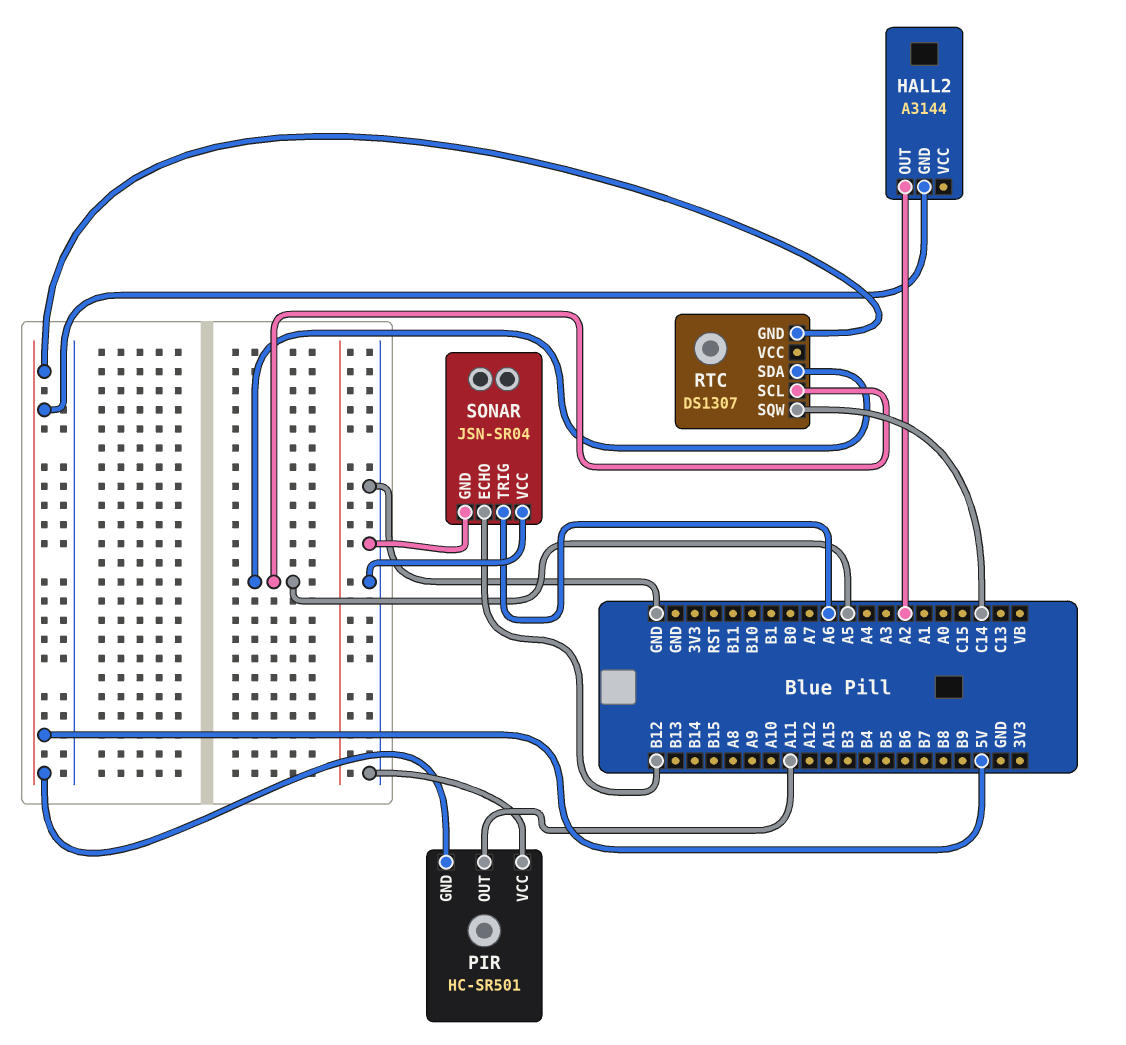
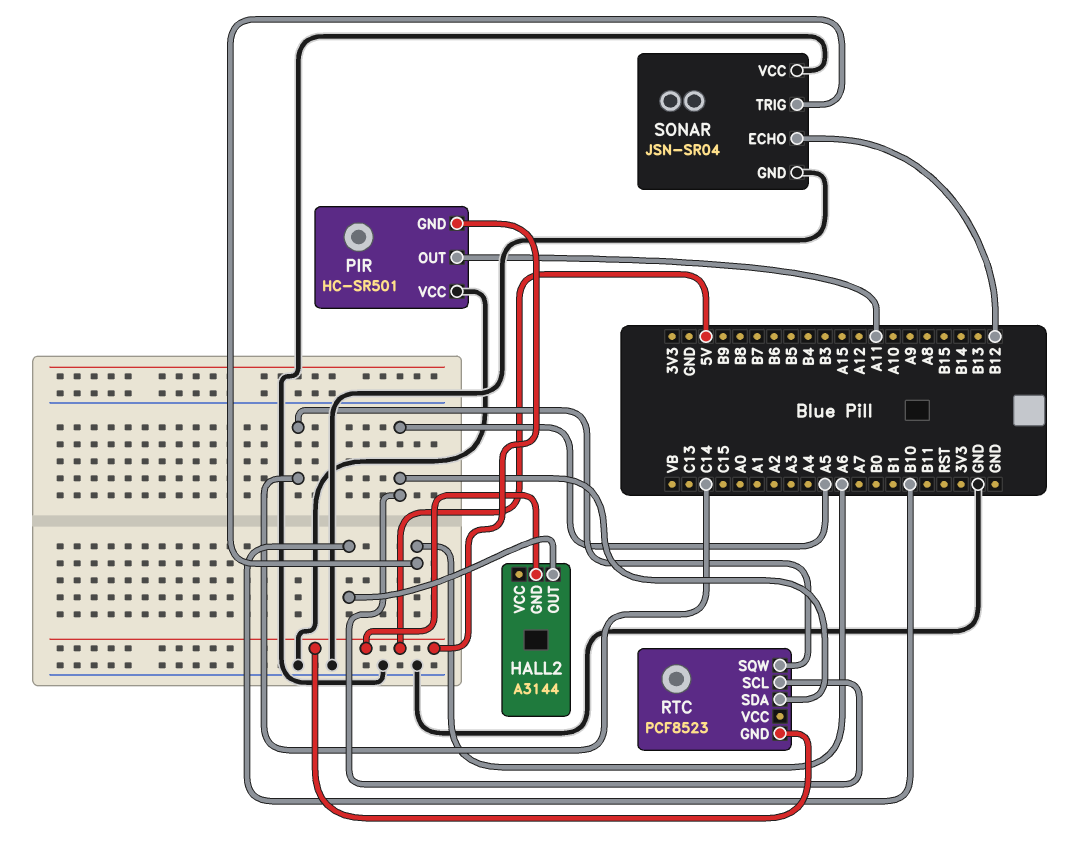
HALL2 pin OUT: A2 -> B10
RTC: DS1307 -> PCF8523

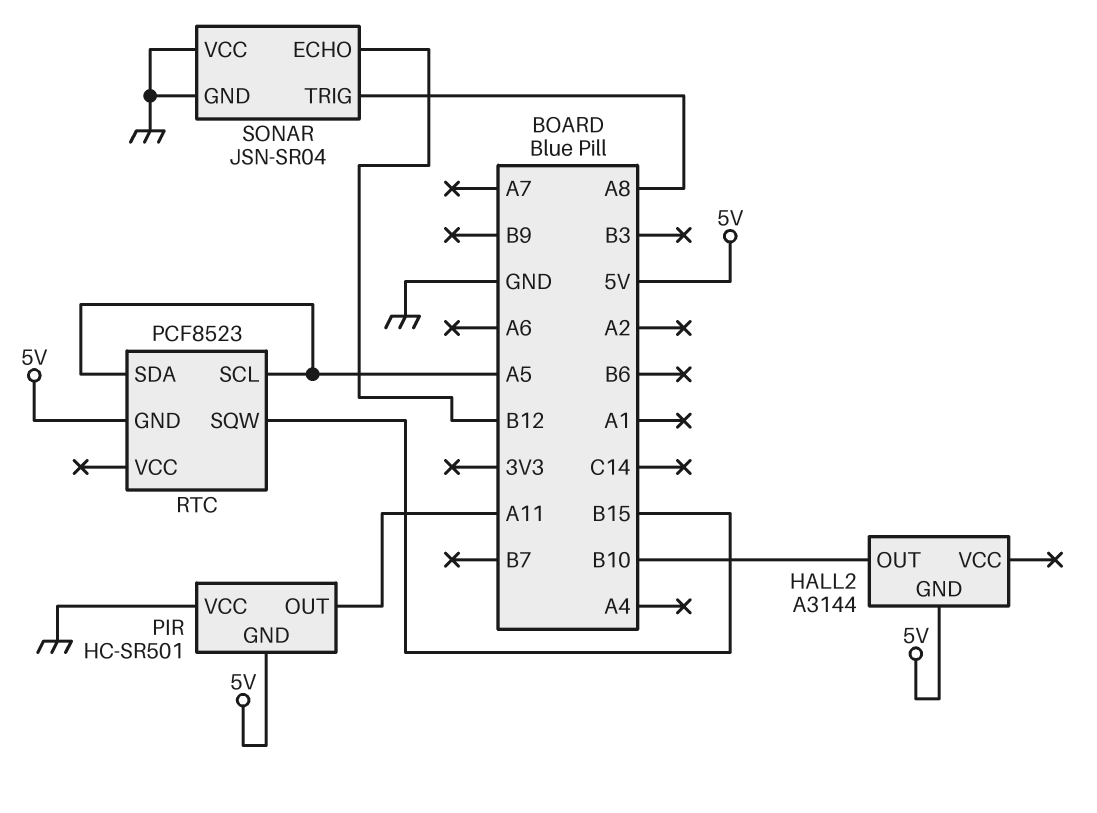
RTC pin SQW: C14 -> B15
SONAR pin TRIG: A6 -> A8

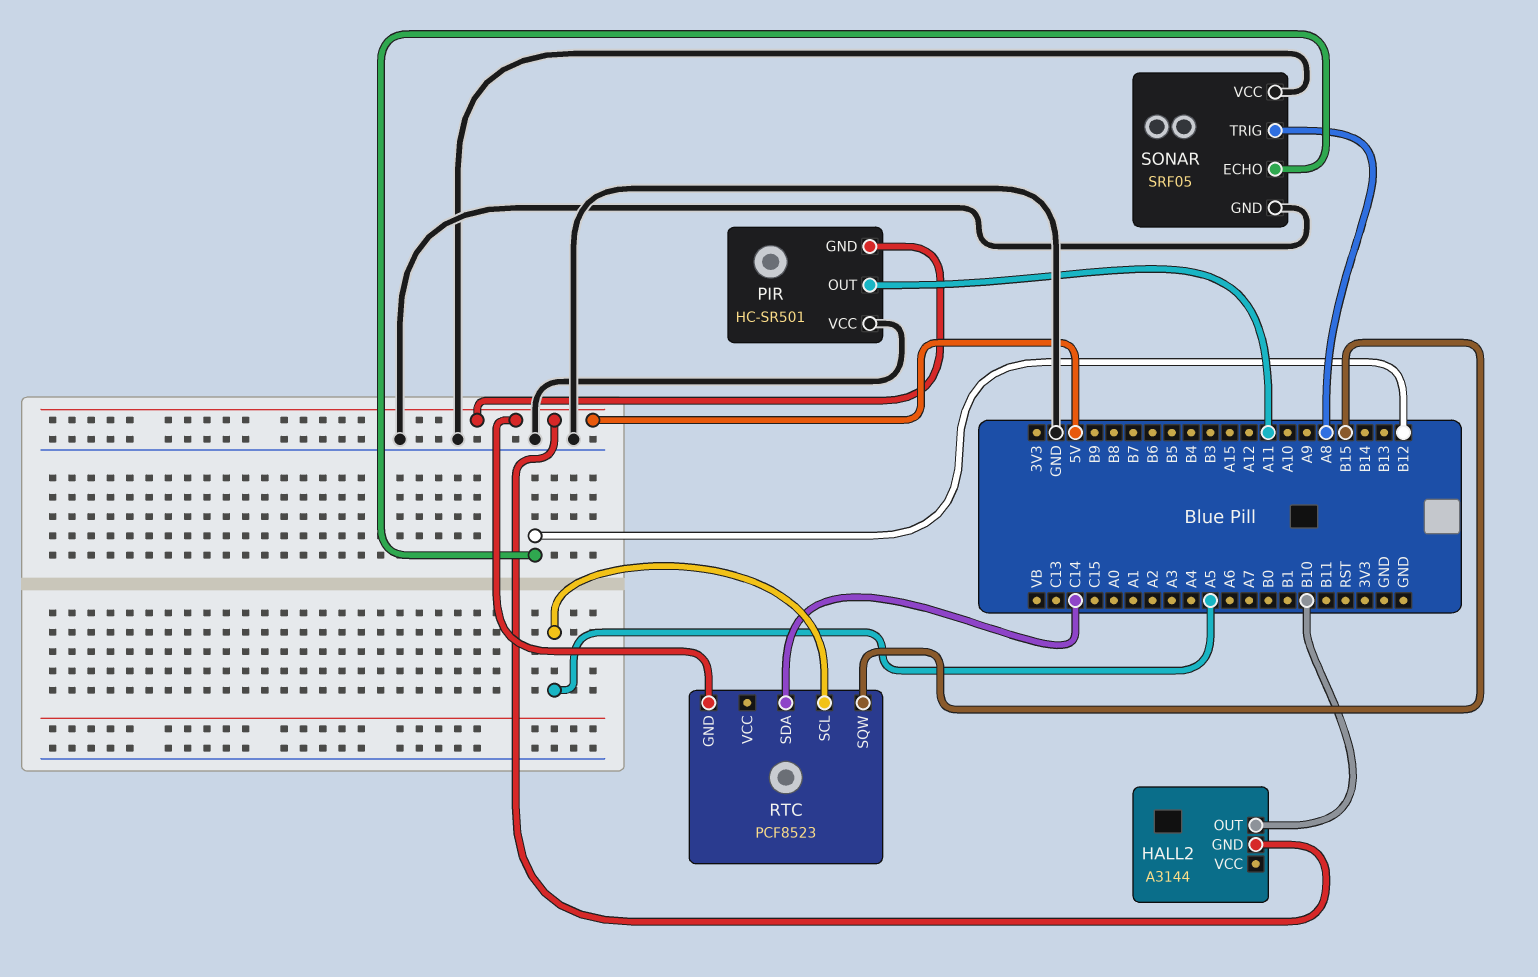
RTC pin SDA: A5 -> C14
SONAR: JSN-SR04 -> SRF05

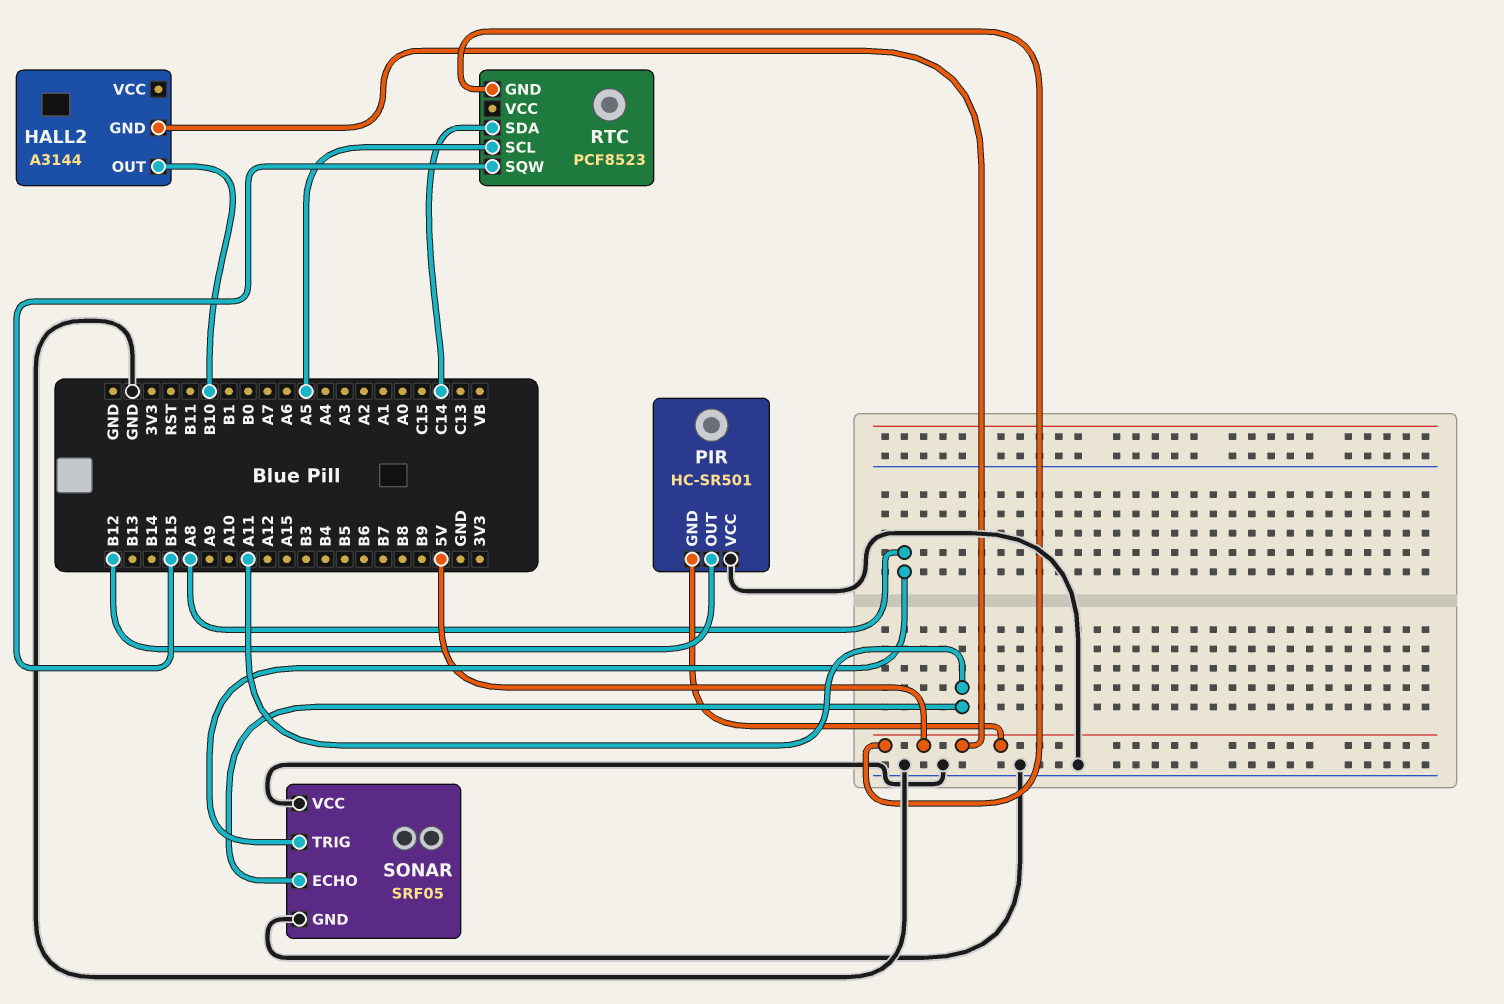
PIR pin OUT: A11 -> B12
SONAR pin ECHO: B12 -> A11

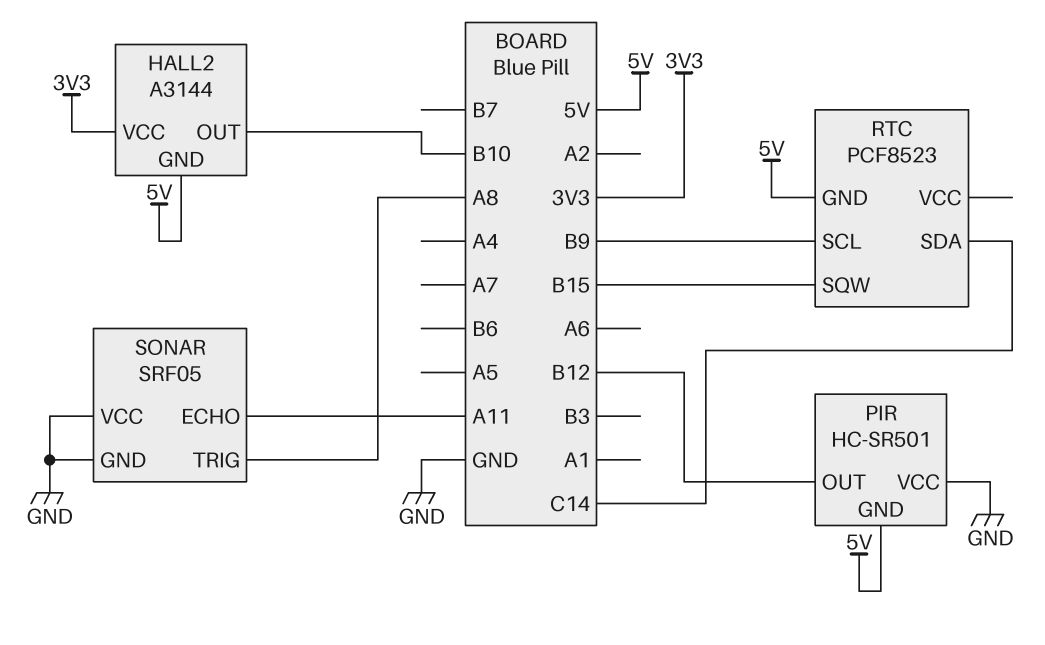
HALL2 pin VCC: none -> 3V3
RTC pin SCL: A5 -> B9

